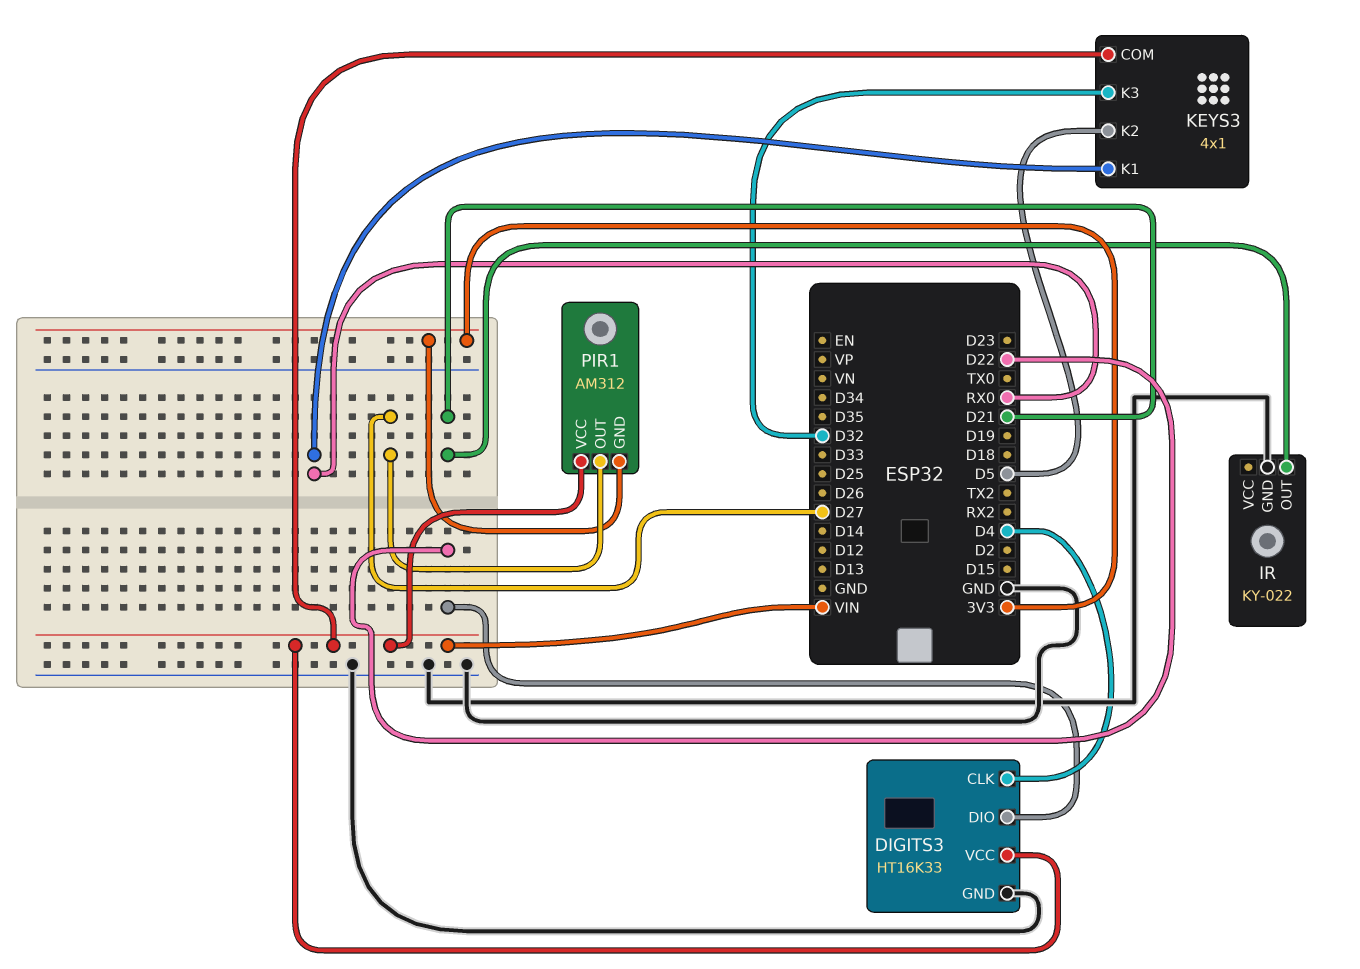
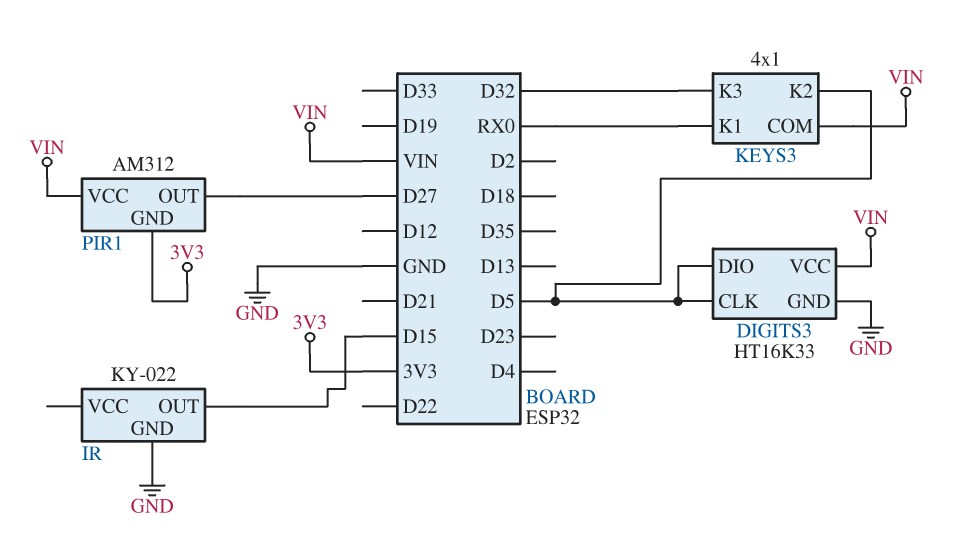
DIGITS3 pin CLK: D4 -> D5
DIGITS3 pin DIO: D22 -> D5
IR pin OUT: D21 -> D15

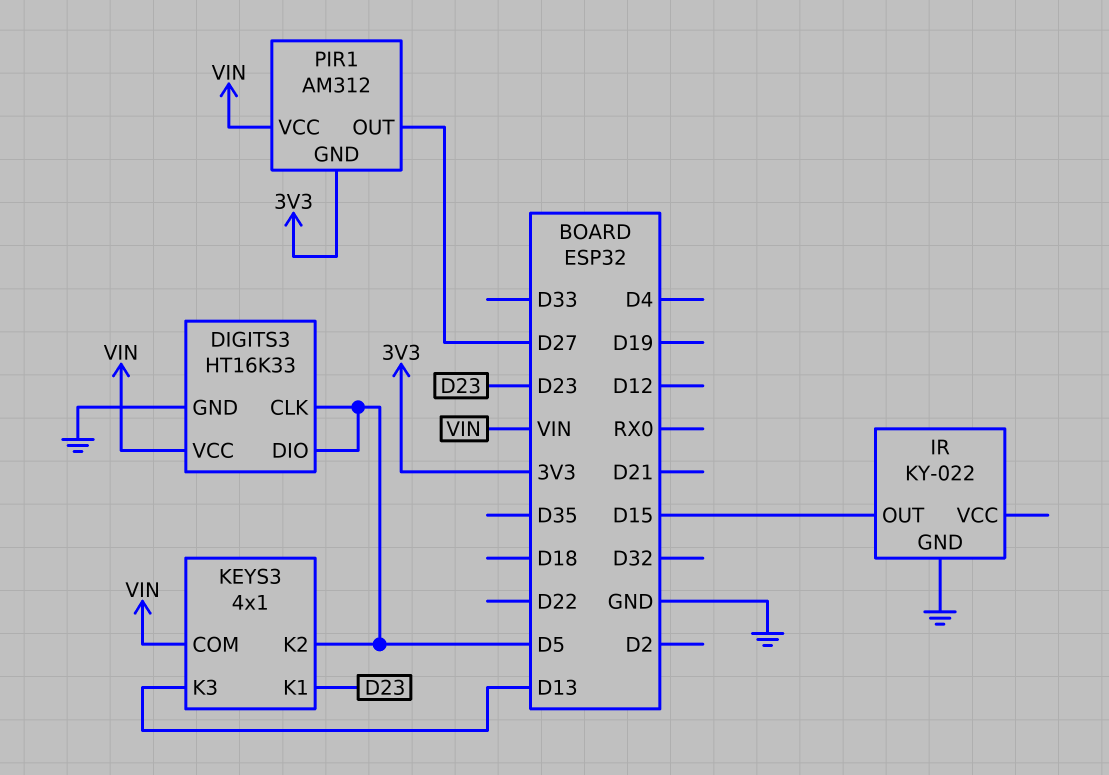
KEYS3 pin K1: RX0 -> D23
KEYS3 pin K3: D32 -> D13

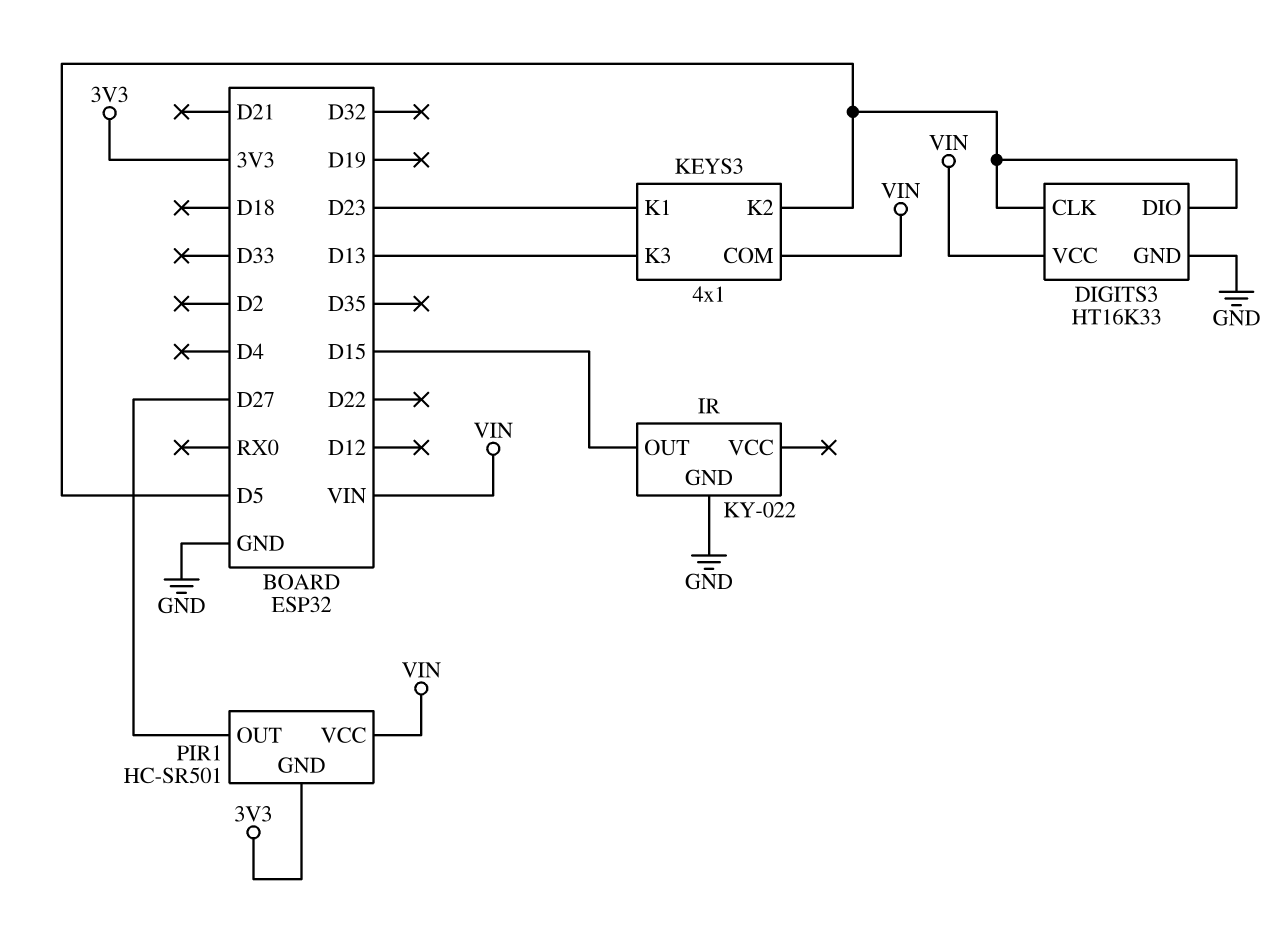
PIR1: AM312 -> HC-SR501

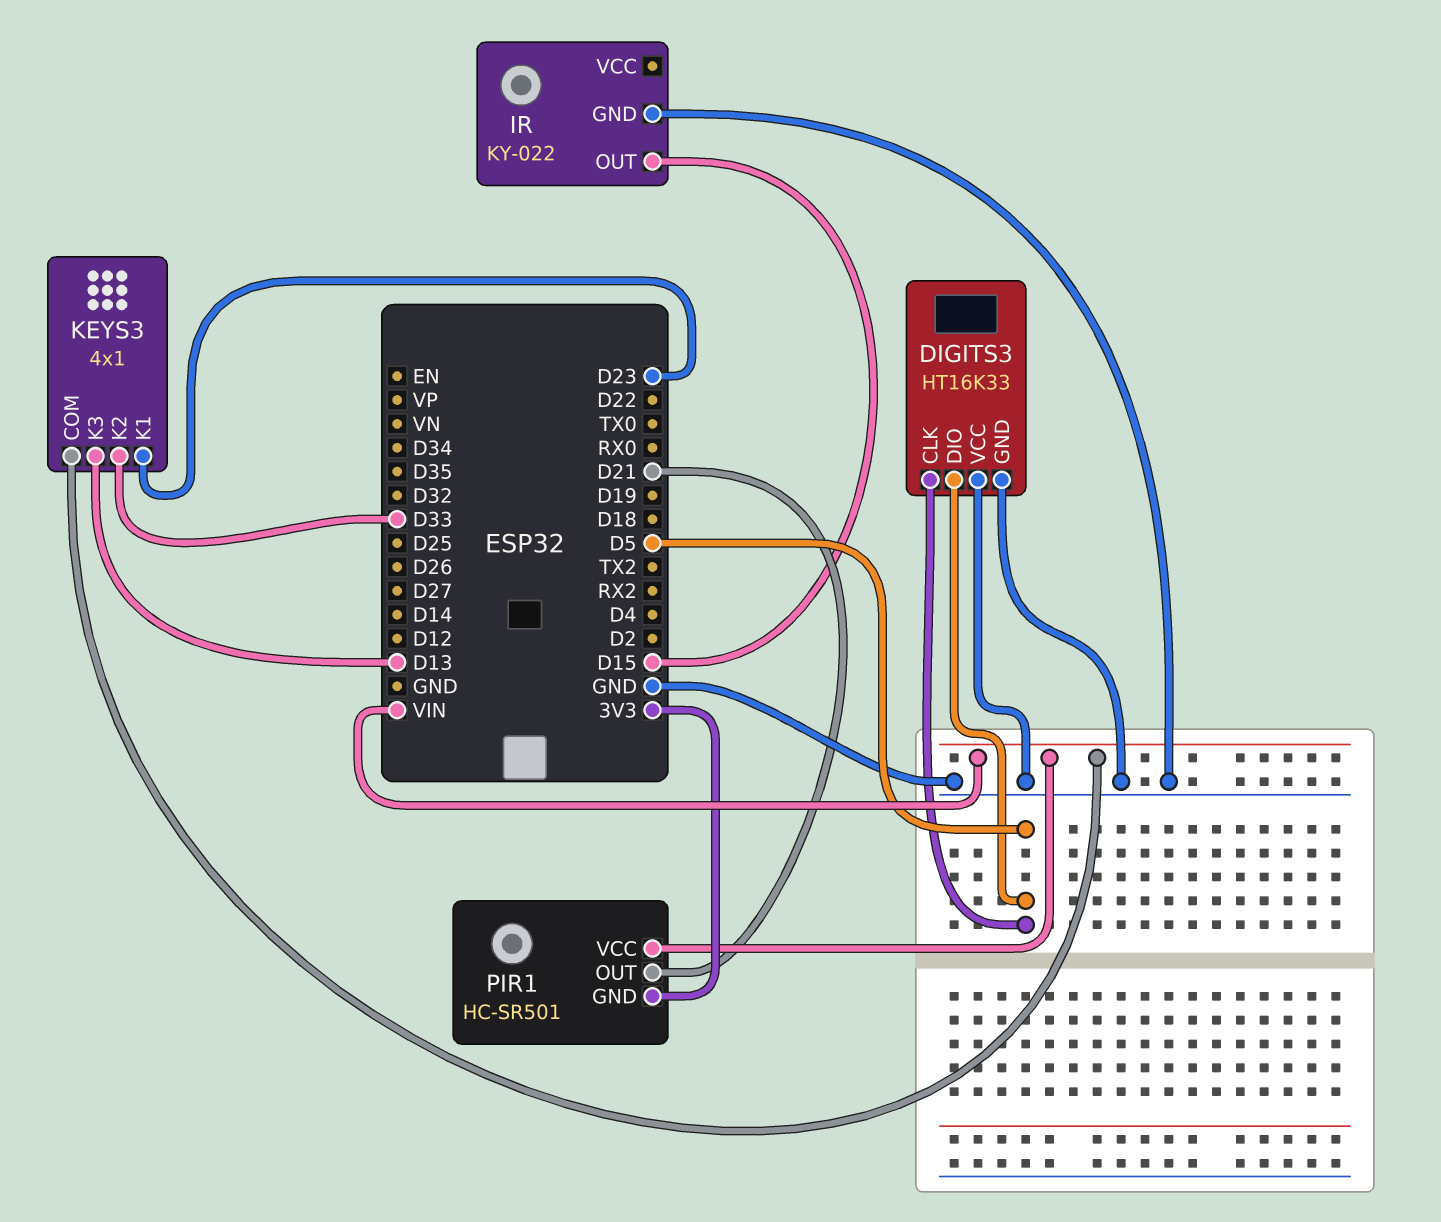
DIGITS3 pin VCC: VIN -> GND
KEYS3 pin K2: D5 -> D33
PIR1 pin OUT: D27 -> D21

